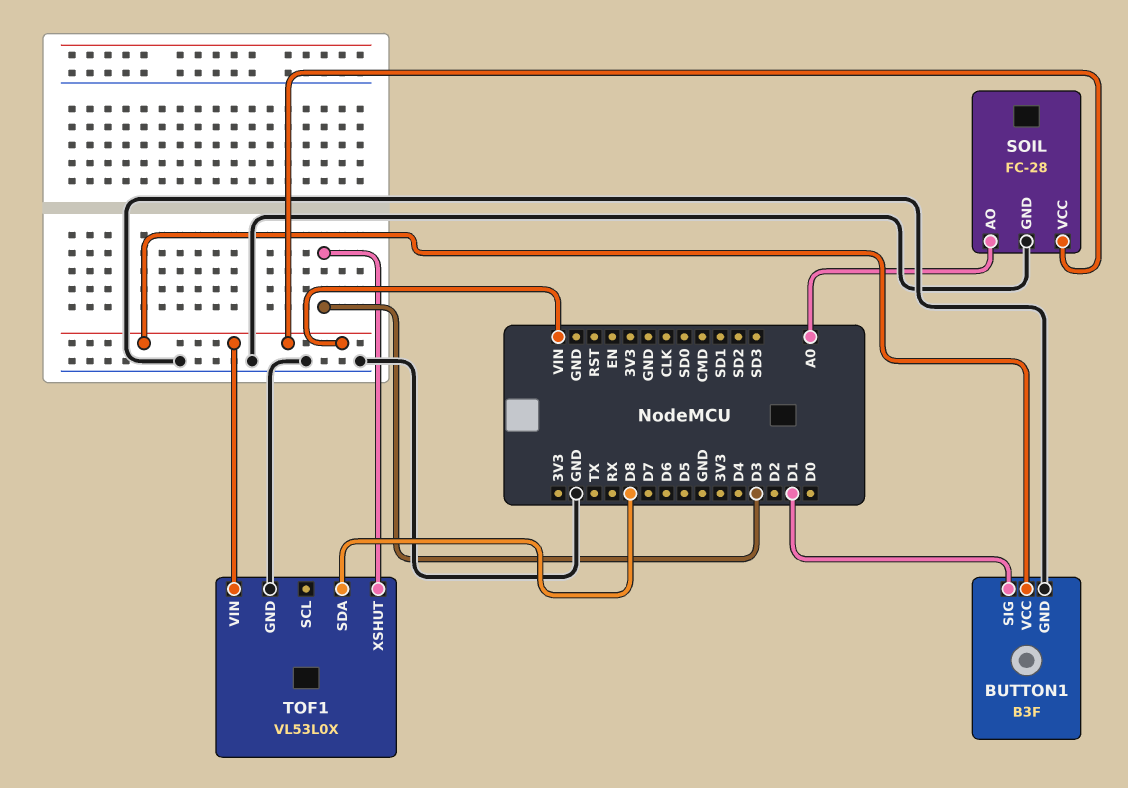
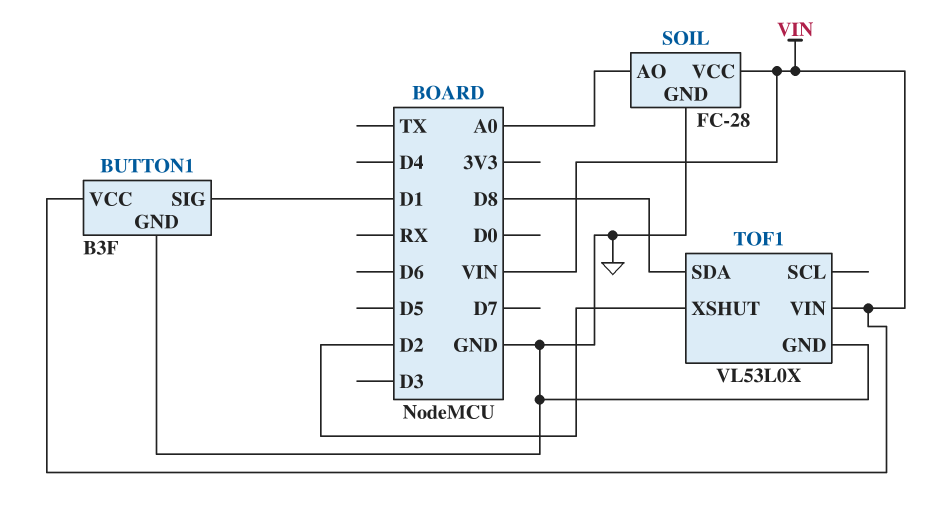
TOF1 pin XSHUT: D3 -> D2

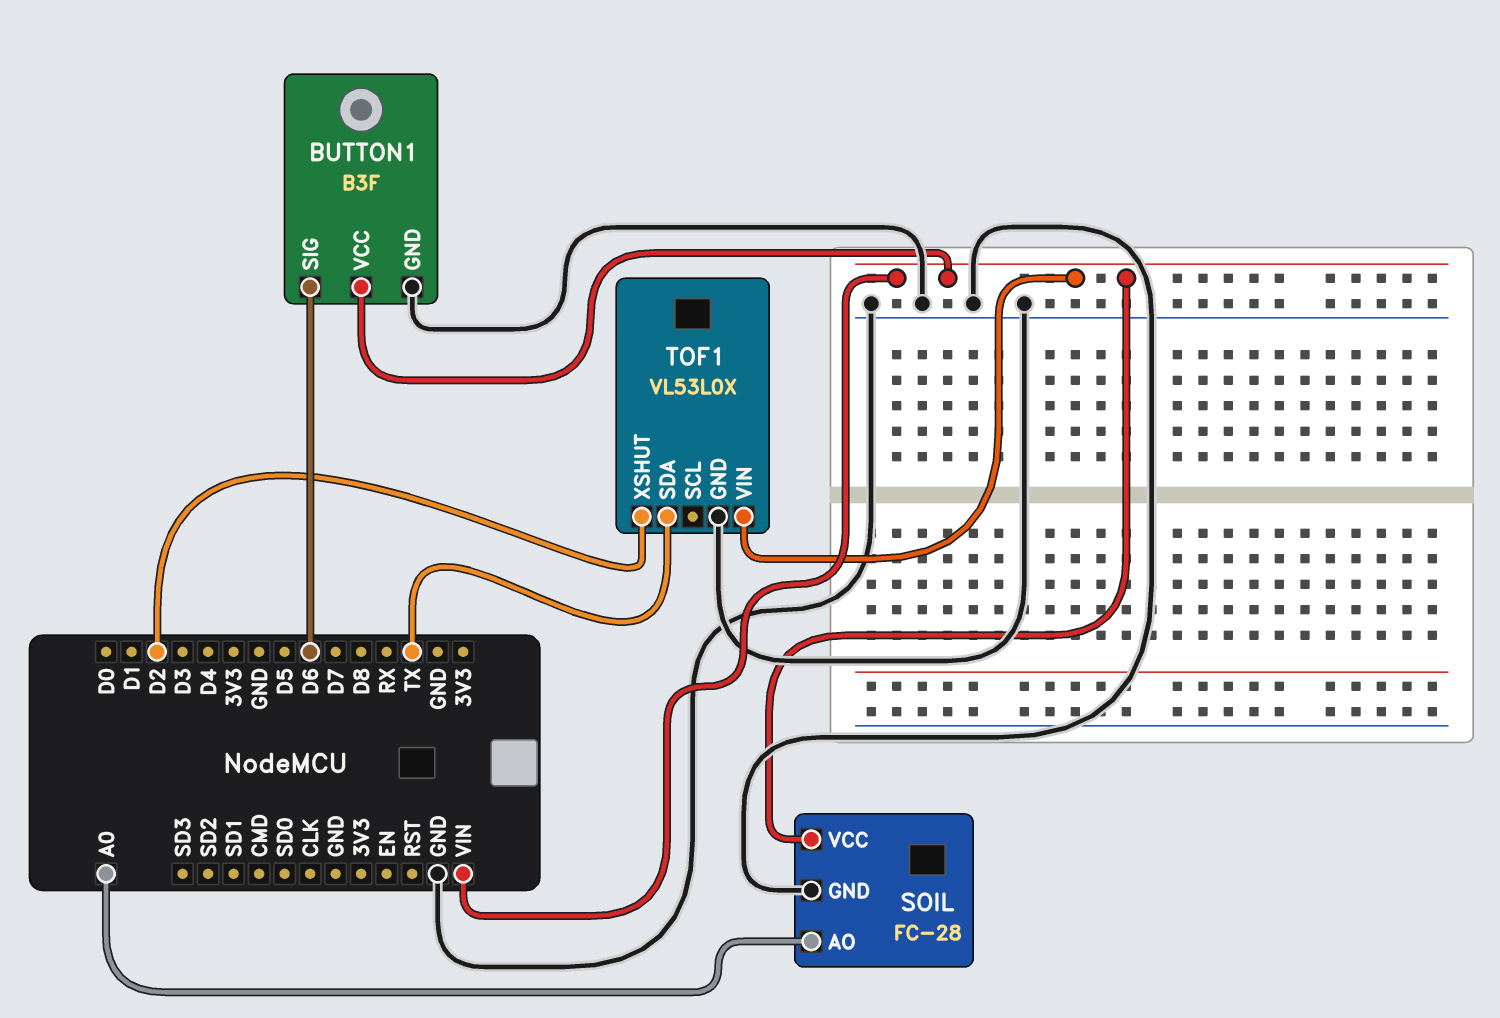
BUTTON1 pin SIG: D1 -> D6
TOF1 pin SDA: D8 -> TX

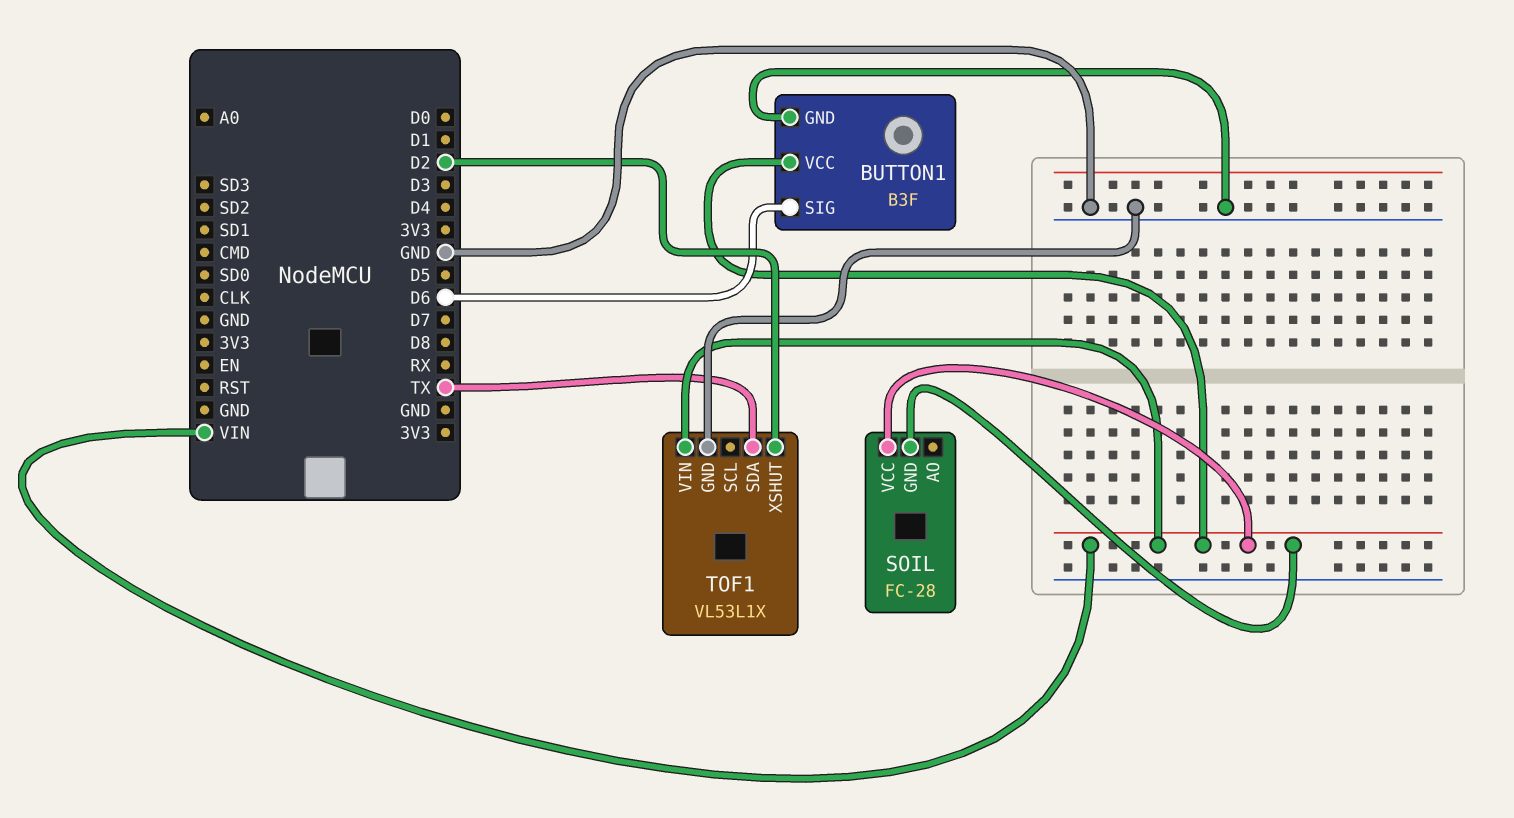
SOIL pin AO: A0 -> none
SOIL pin GND: GND -> VIN
TOF1: VL53L0X -> VL53L1X

